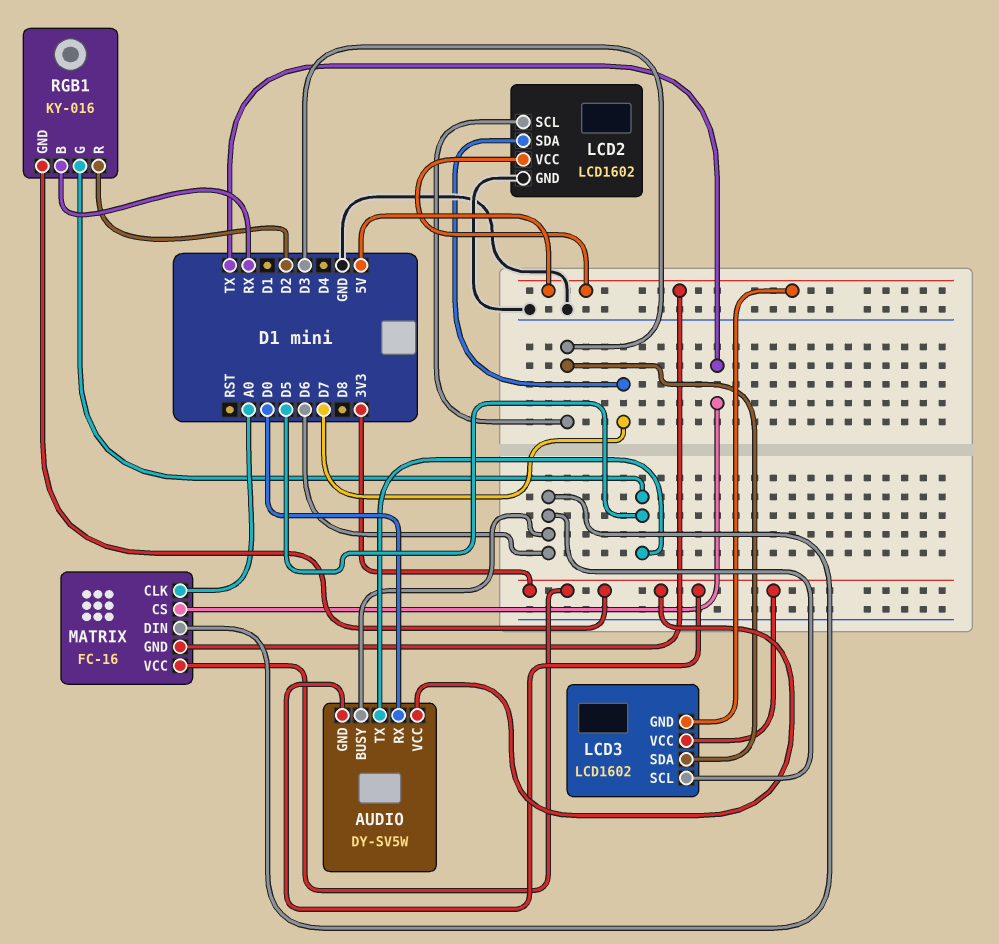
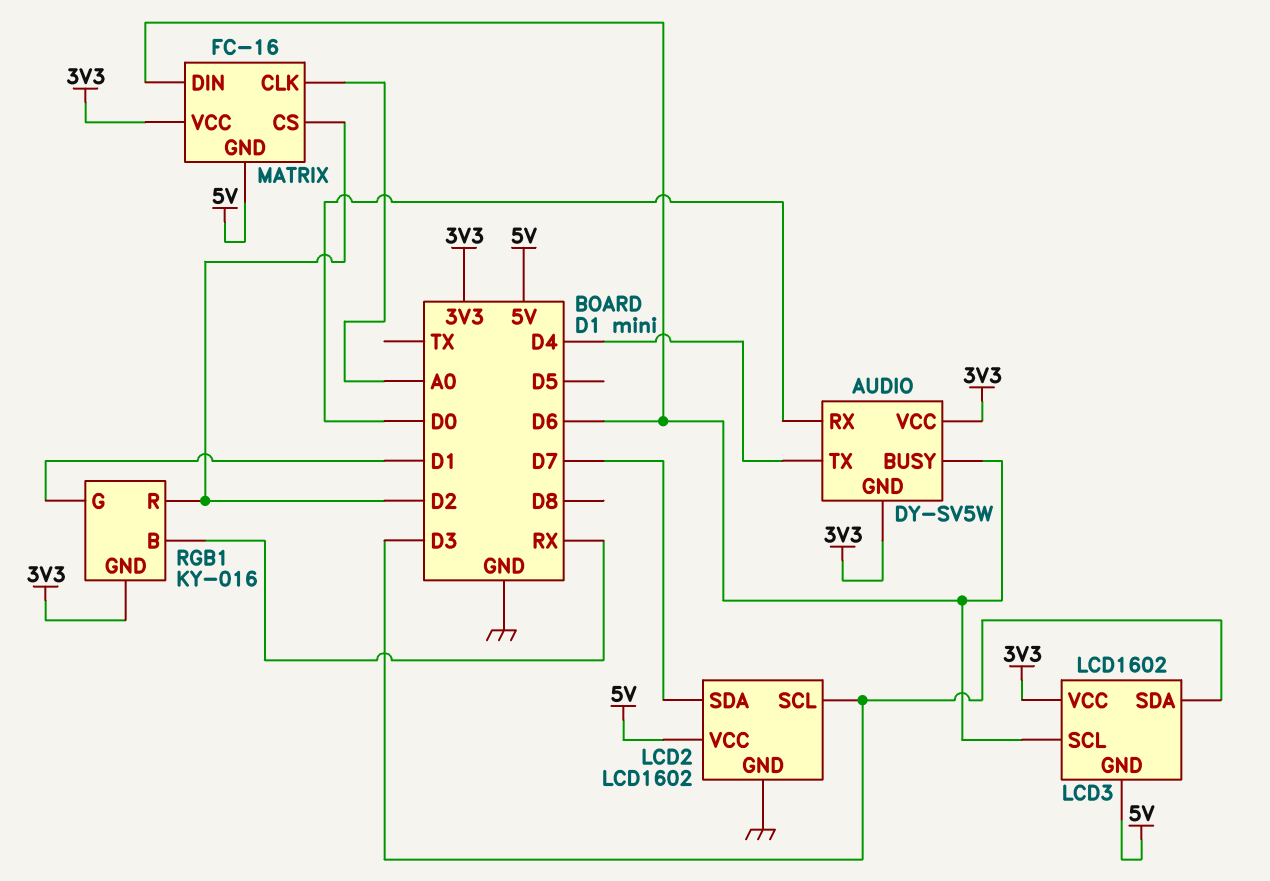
AUDIO pin TX: D5 -> D4
MATRIX pin CS: TX -> D2
RGB1 pin G: D5 -> D1

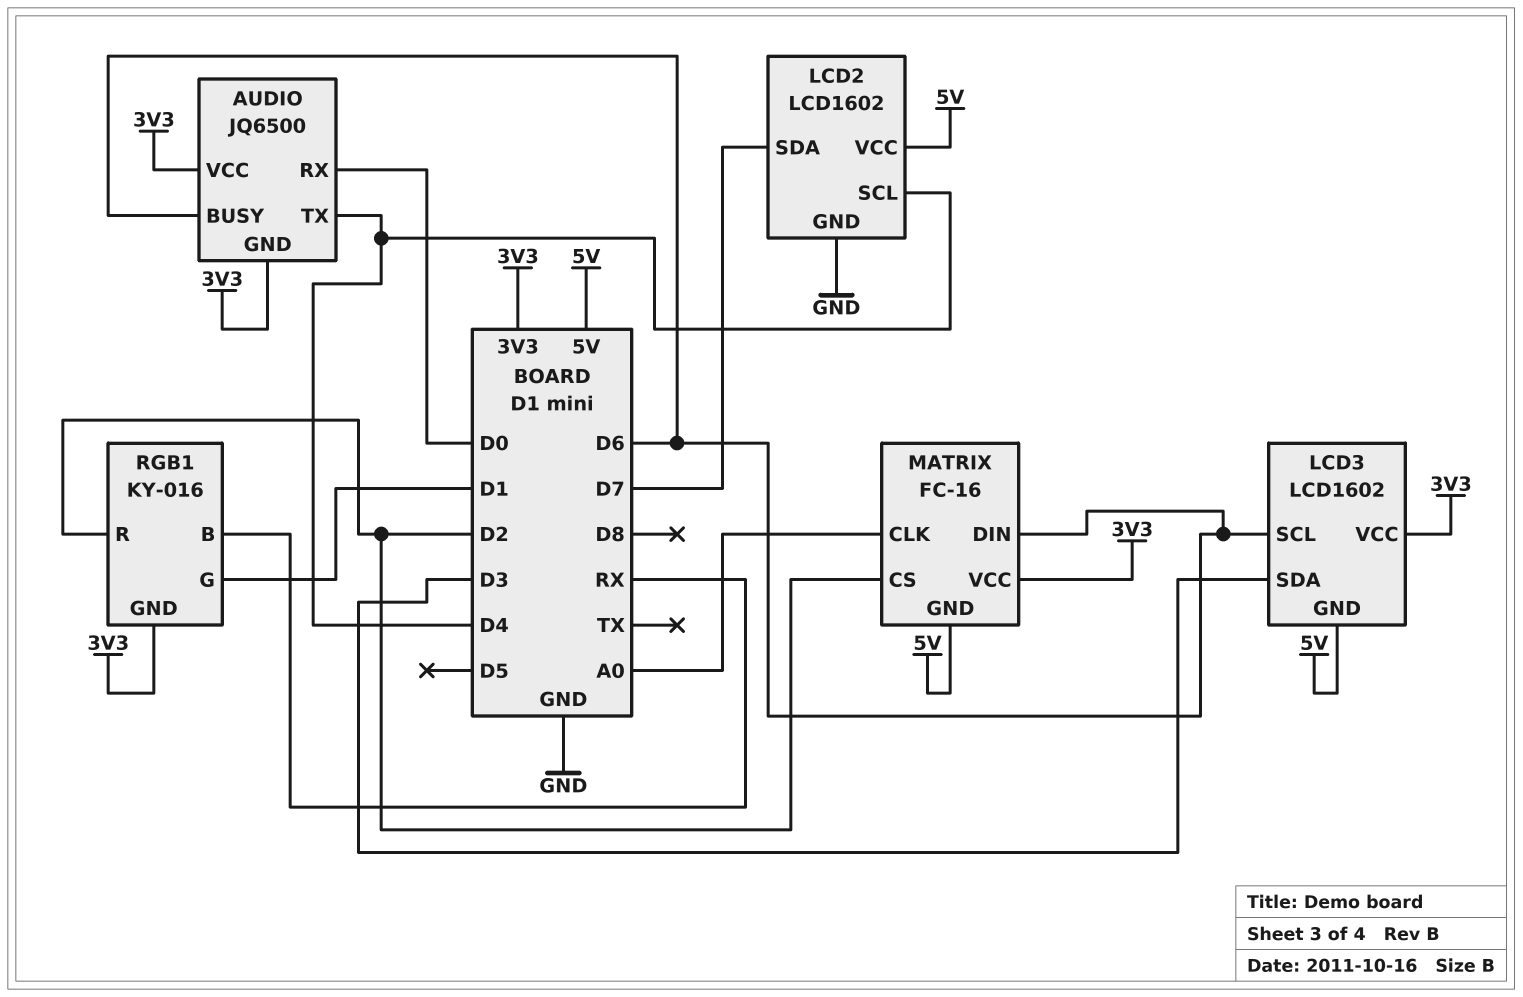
AUDIO: DY-SV5W -> JQ6500
LCD2 pin SCL: D3 -> D4

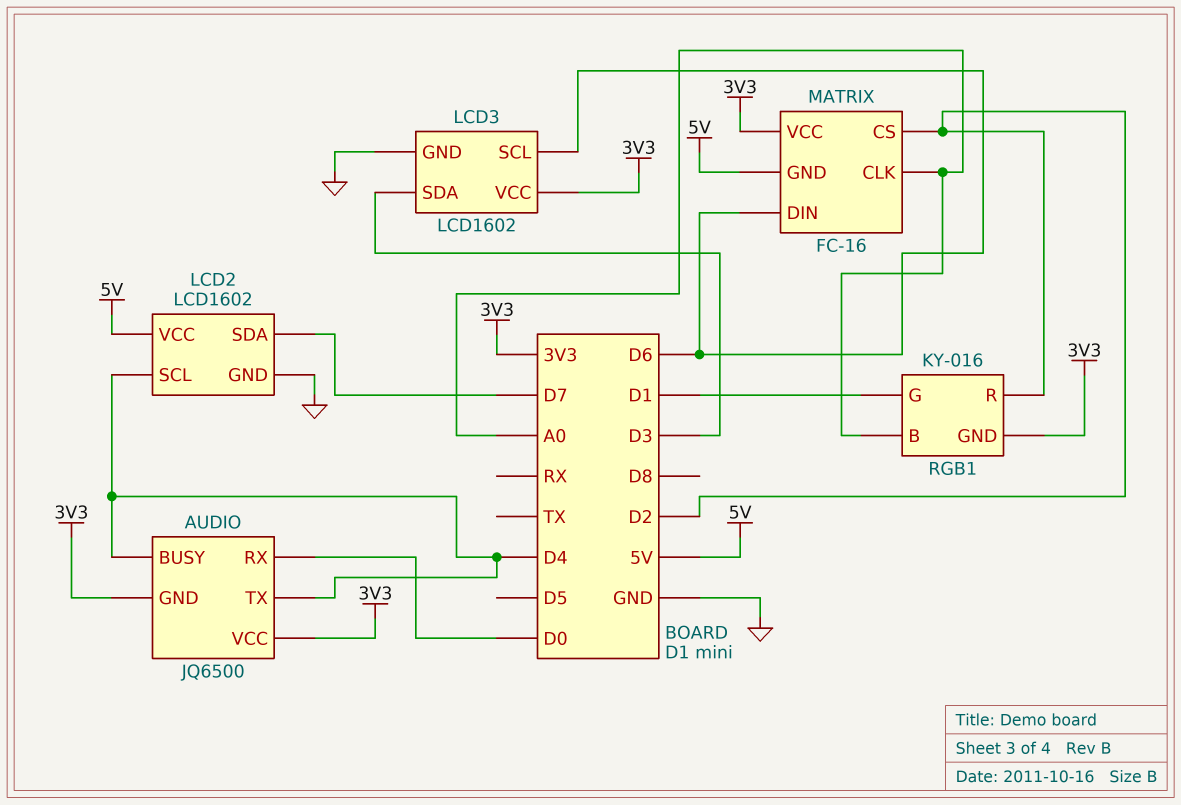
AUDIO pin BUSY: D6 -> D4
LCD3 pin GND: 5V -> GND
RGB1 pin B: RX -> A0

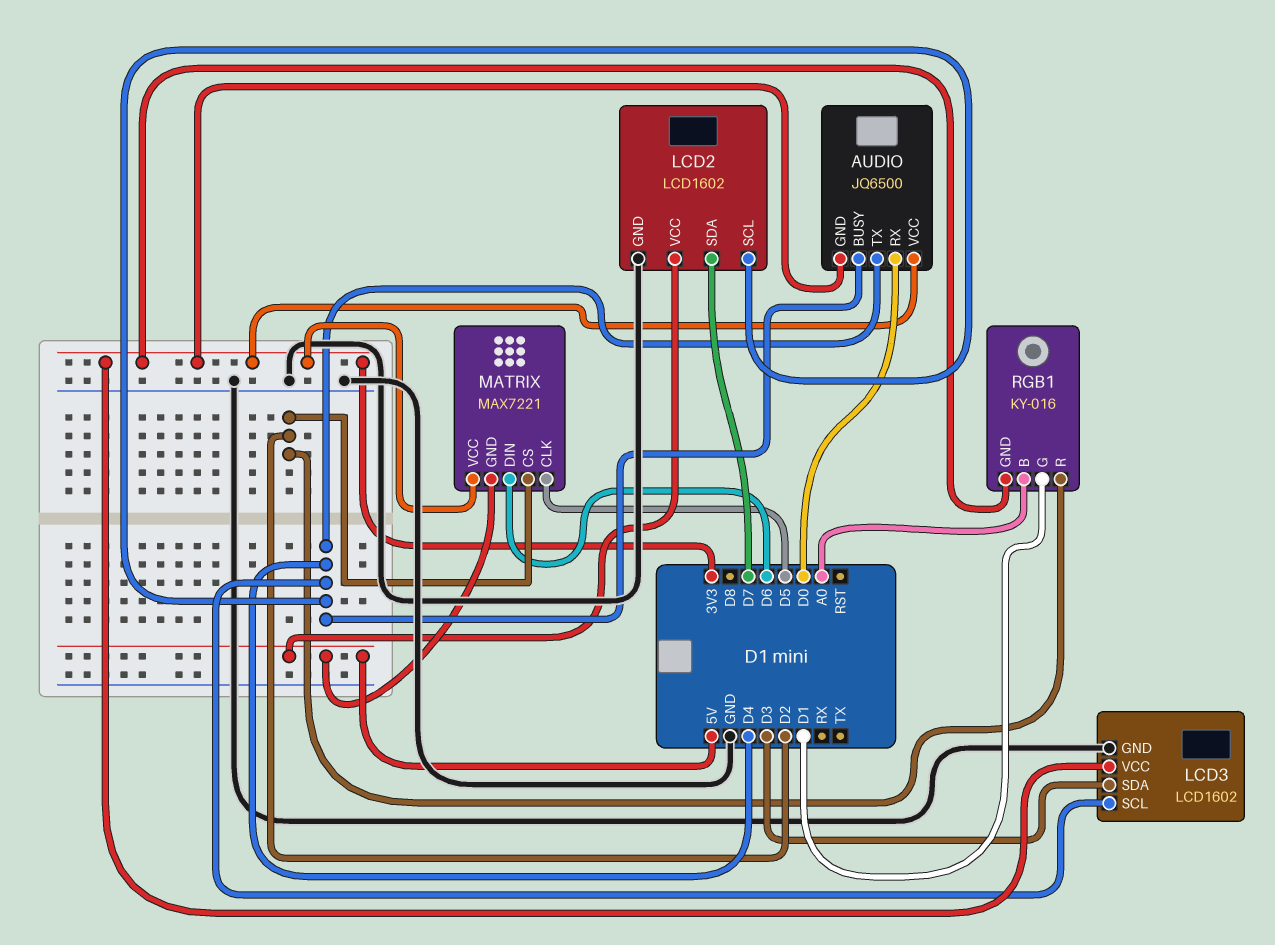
LCD3 pin SCL: D6 -> D4
MATRIX: FC-16 -> MAX7221
MATRIX pin CLK: A0 -> D5

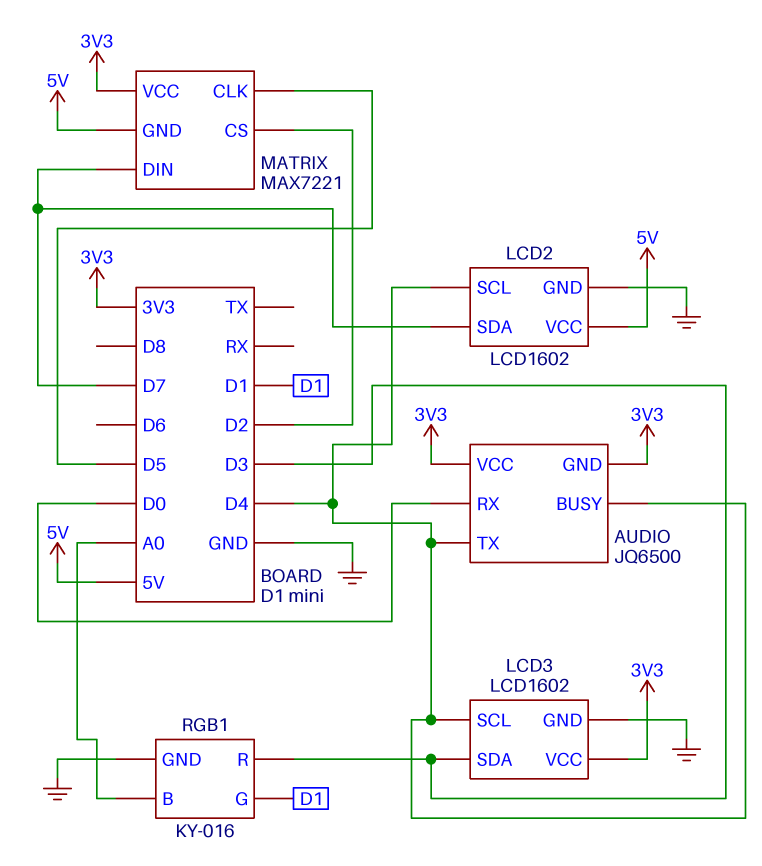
MATRIX pin DIN: D6 -> D7
RGB1 pin GND: 3V3 -> GND
RGB1 pin R: D2 -> D3

